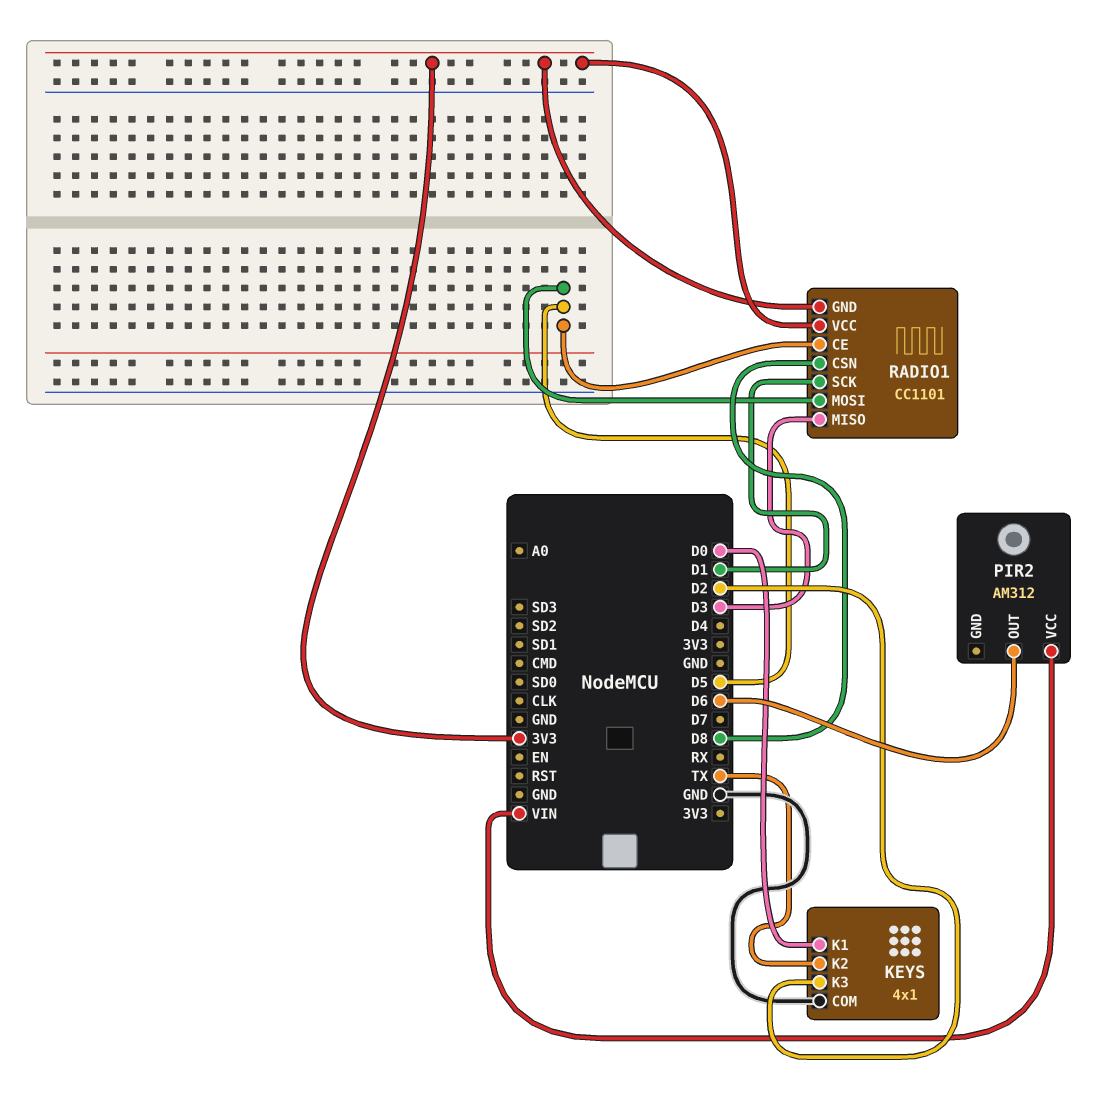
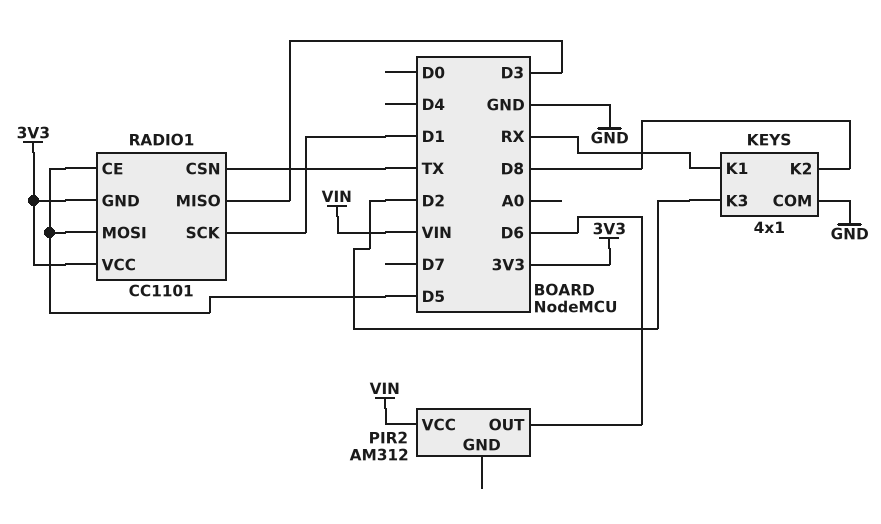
KEYS pin K1: D0 -> RX
KEYS pin K2: TX -> D8
RADIO1 pin CSN: D8 -> TX

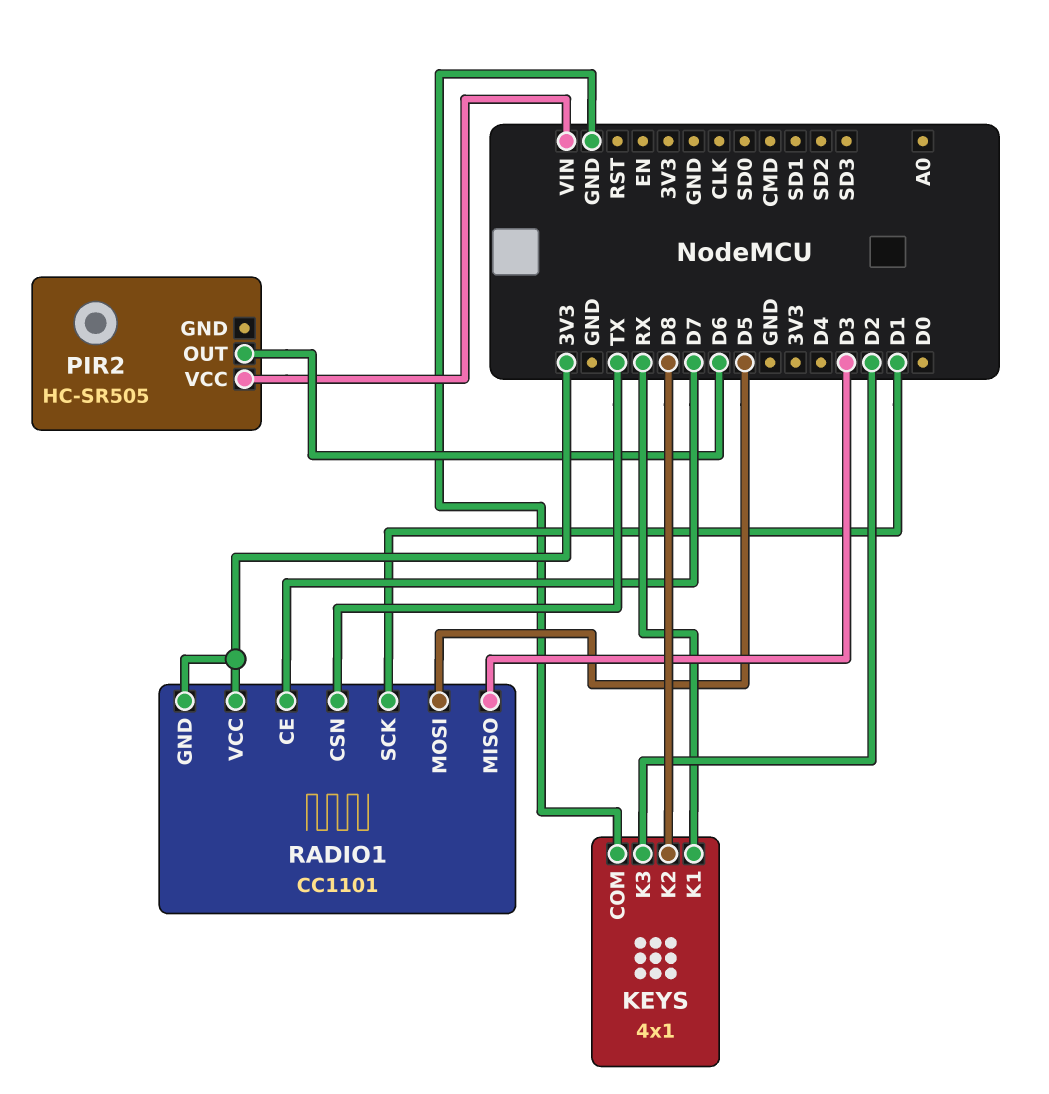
PIR2: AM312 -> HC-SR505
RADIO1 pin CE: D5 -> D7

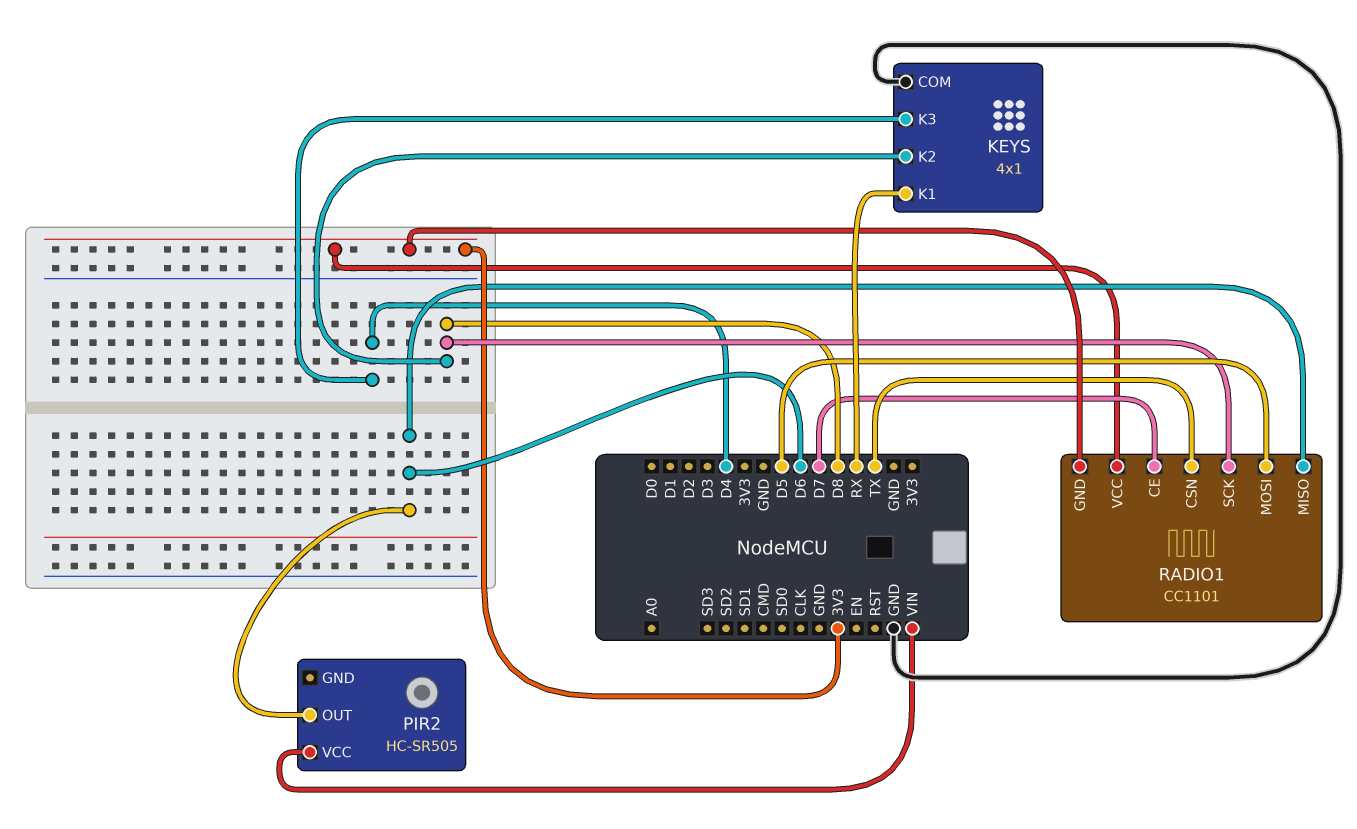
KEYS pin K3: D2 -> D4
RADIO1 pin MISO: D3 -> D6
RADIO1 pin SCK: D1 -> D8

